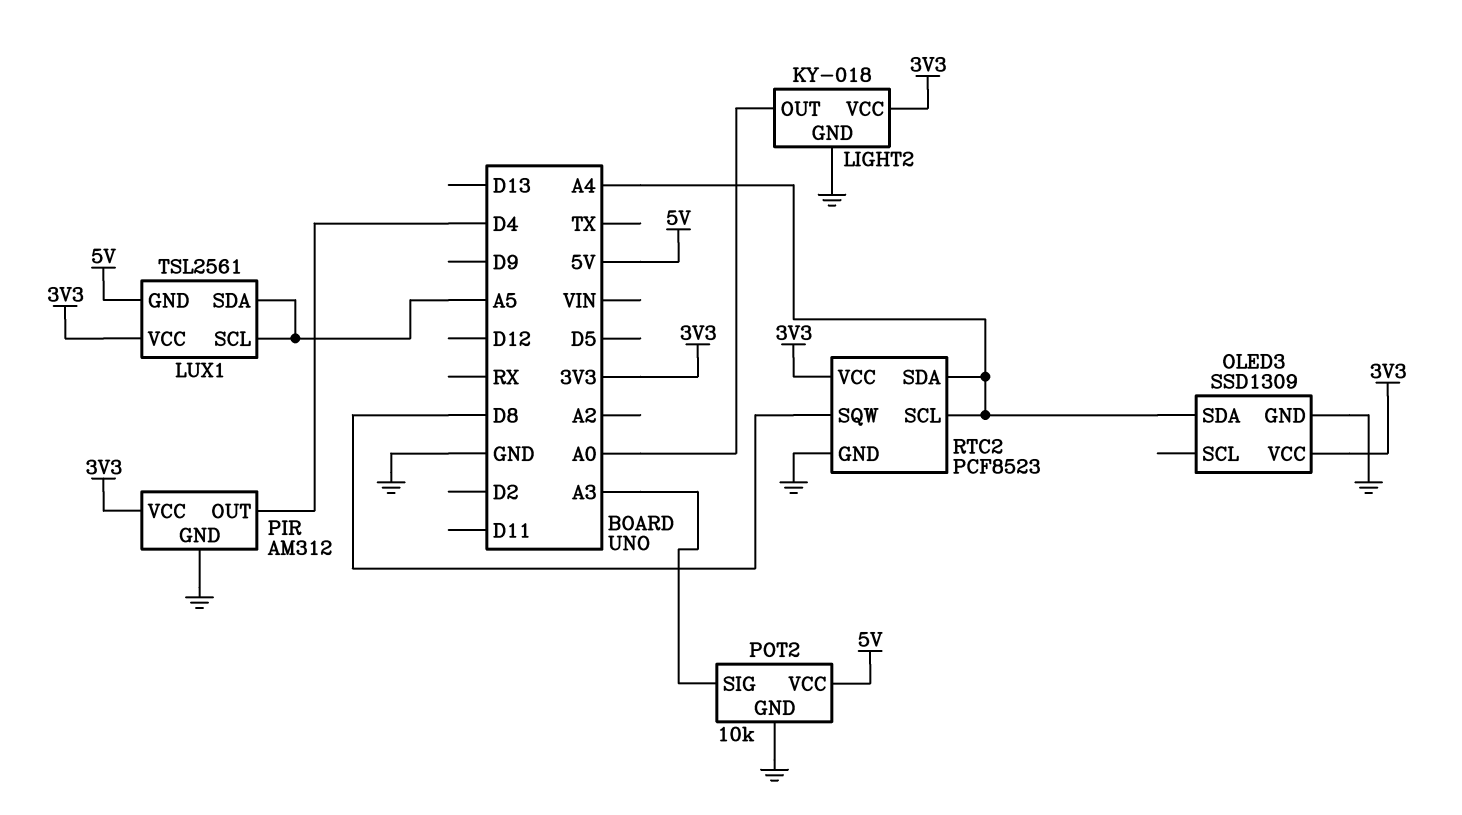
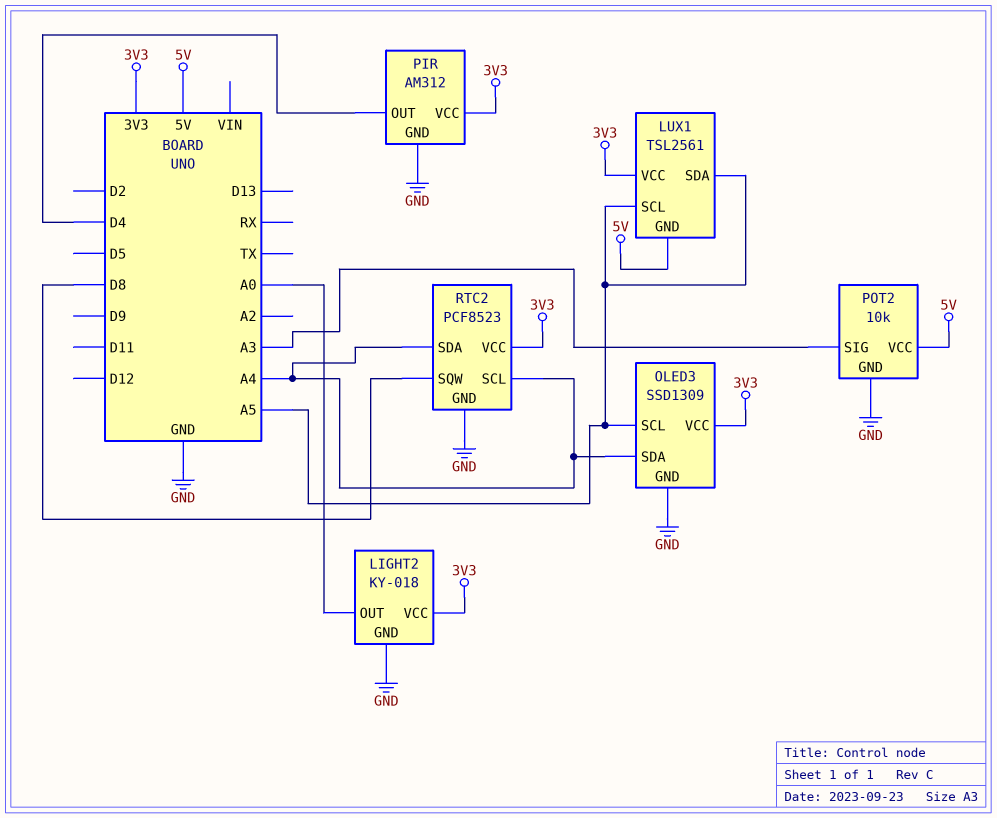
OLED3 pin SCL: none -> A5

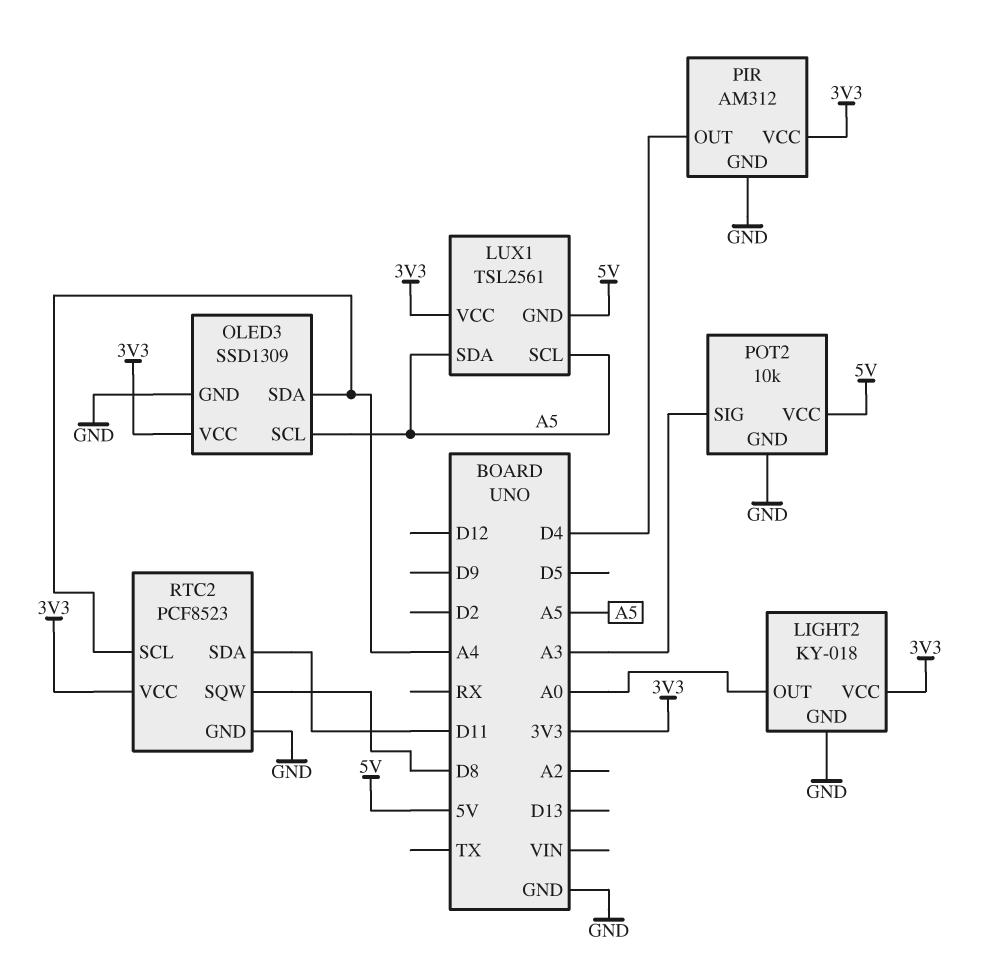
RTC2 pin SDA: A4 -> D11

